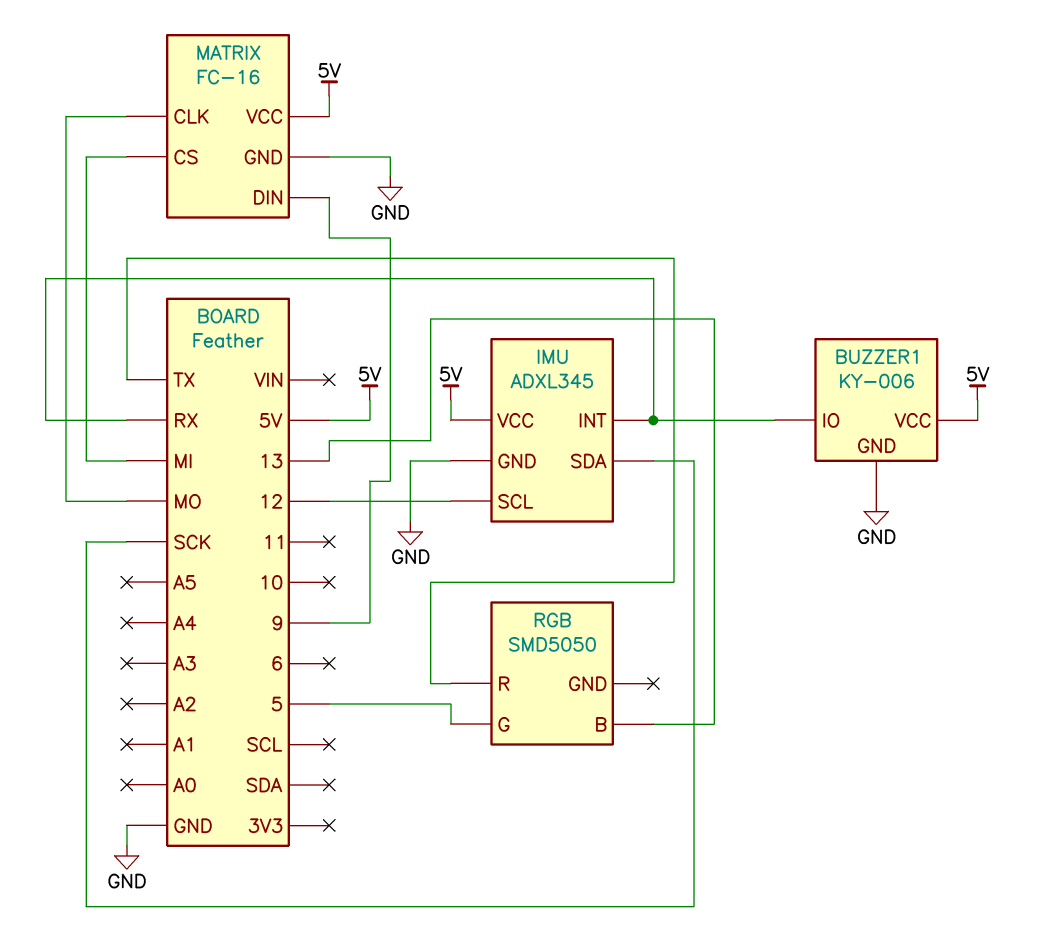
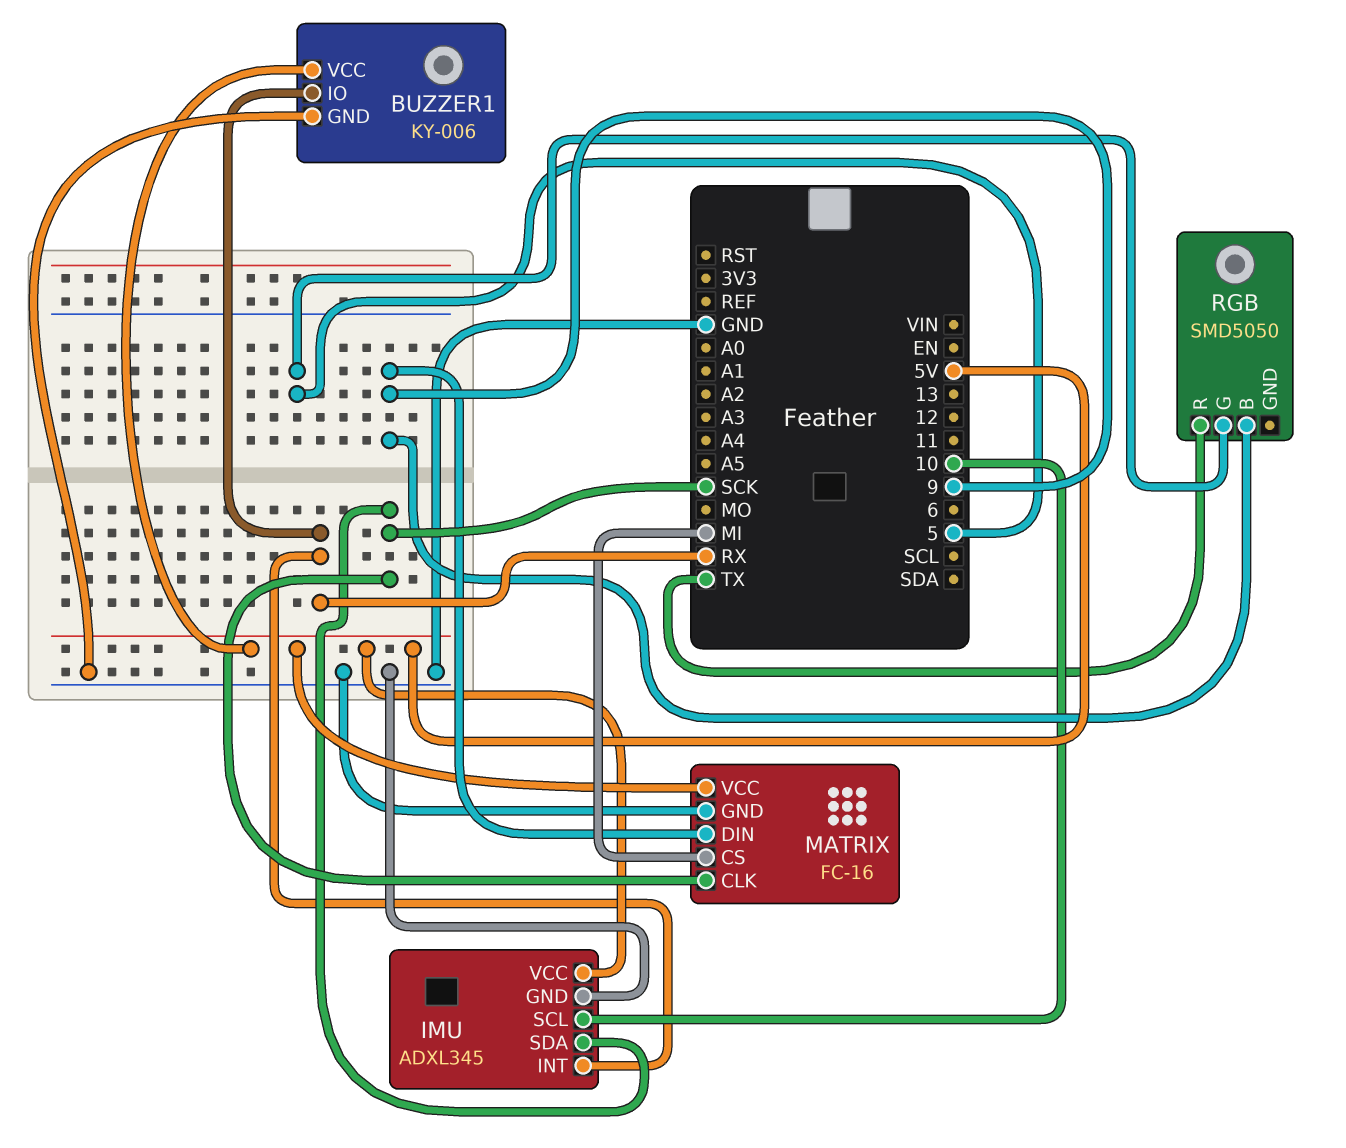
IMU pin SCL: 12 -> 10
MATRIX pin CLK: MO -> SCK
RGB pin B: 13 -> 9

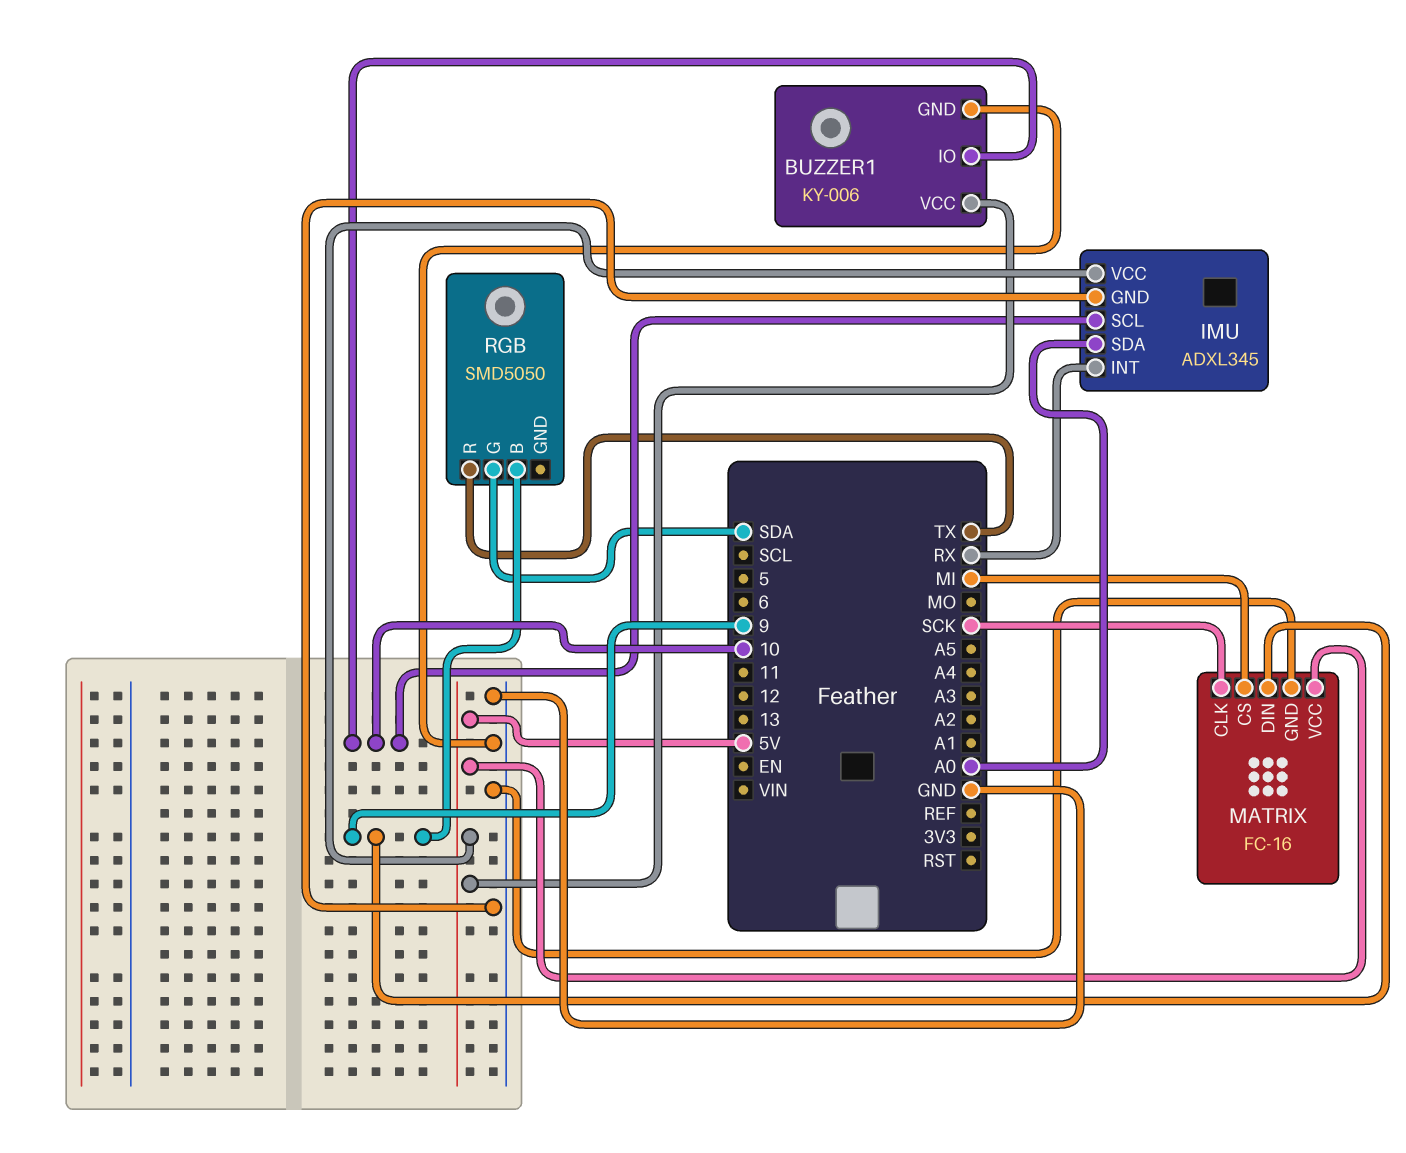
BUZZER1 pin IO: RX -> 10
IMU pin SDA: SCK -> A0
RGB pin G: 5 -> SDA

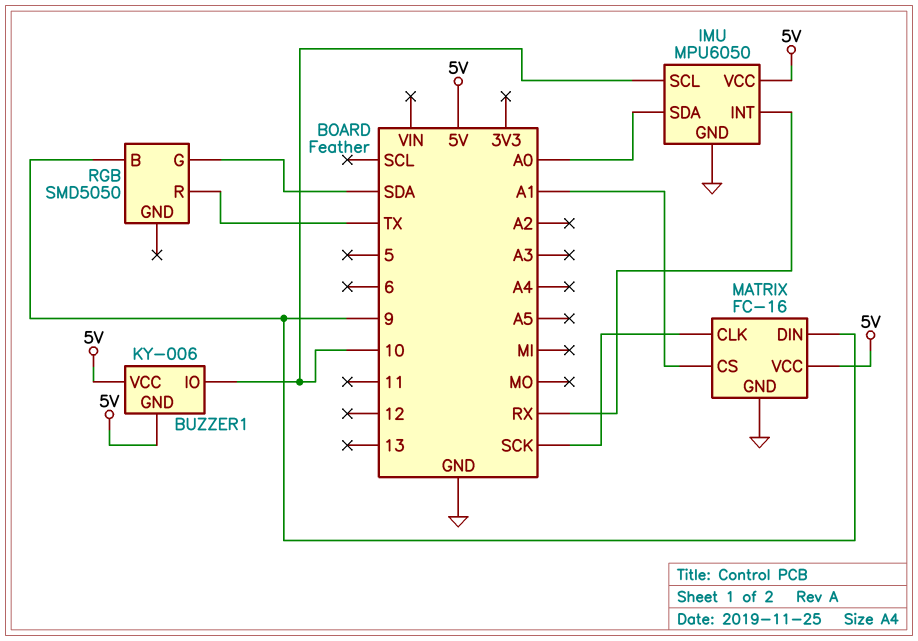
BUZZER1 pin GND: GND -> 5V
IMU: ADXL345 -> MPU6050
MATRIX pin CS: MI -> A1

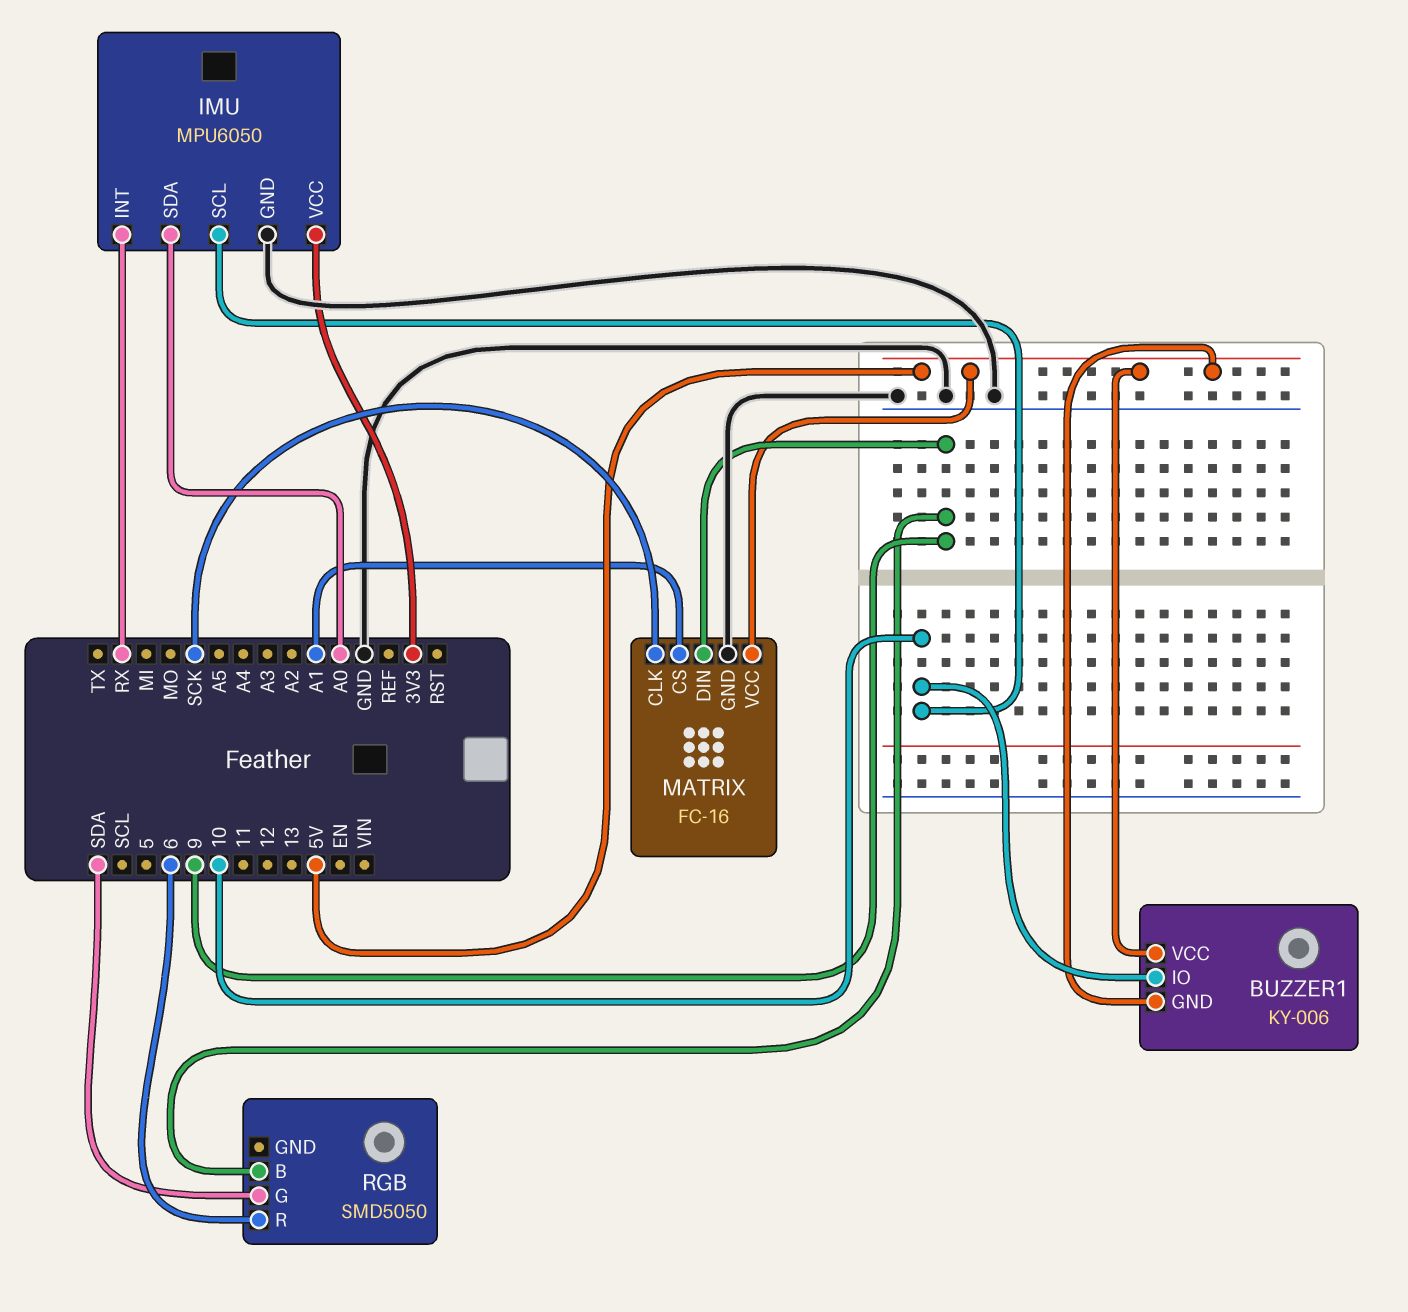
IMU pin VCC: 5V -> 3V3
RGB pin R: TX -> 6

